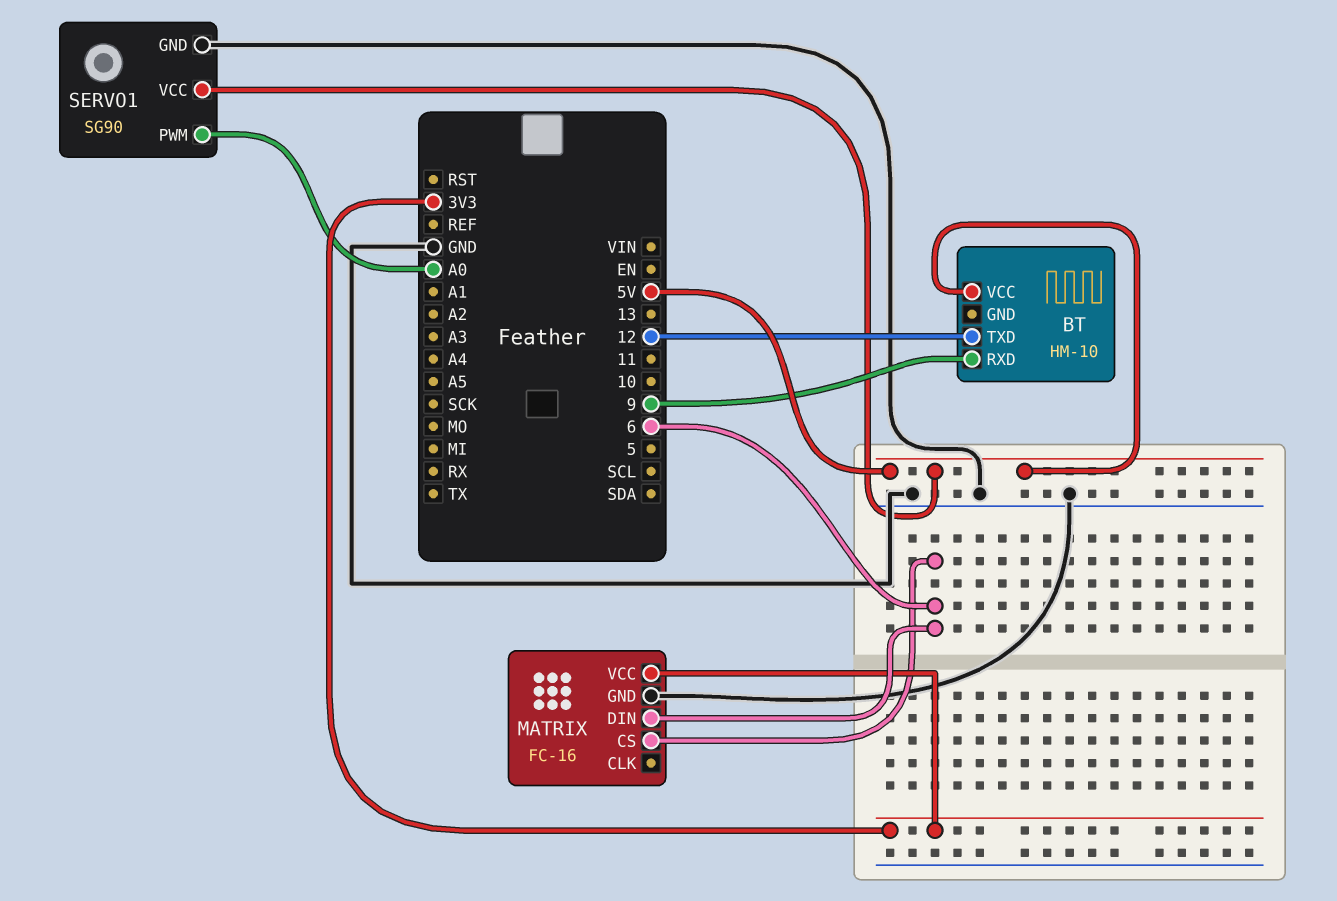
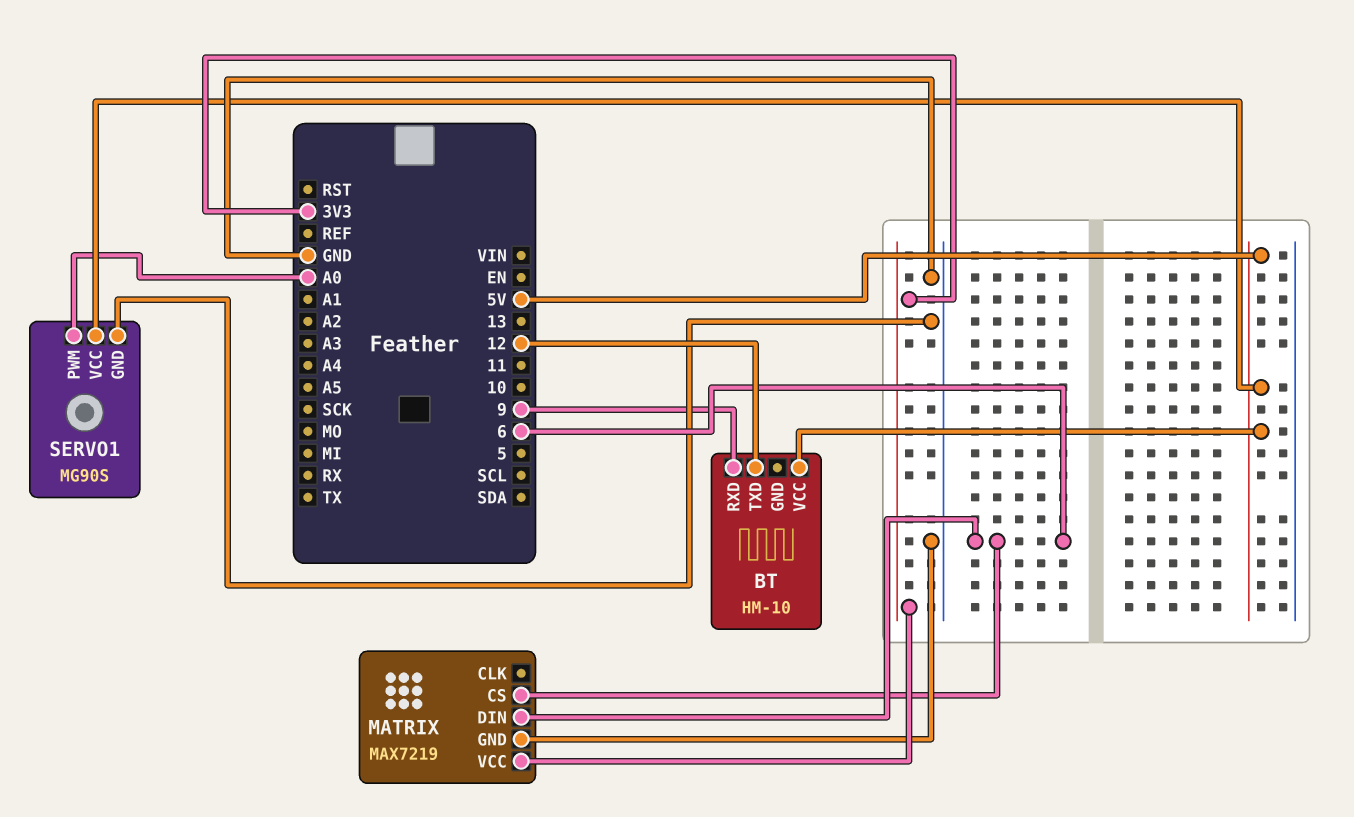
MATRIX: FC-16 -> MAX7219
SERVO1: SG90 -> MG90S

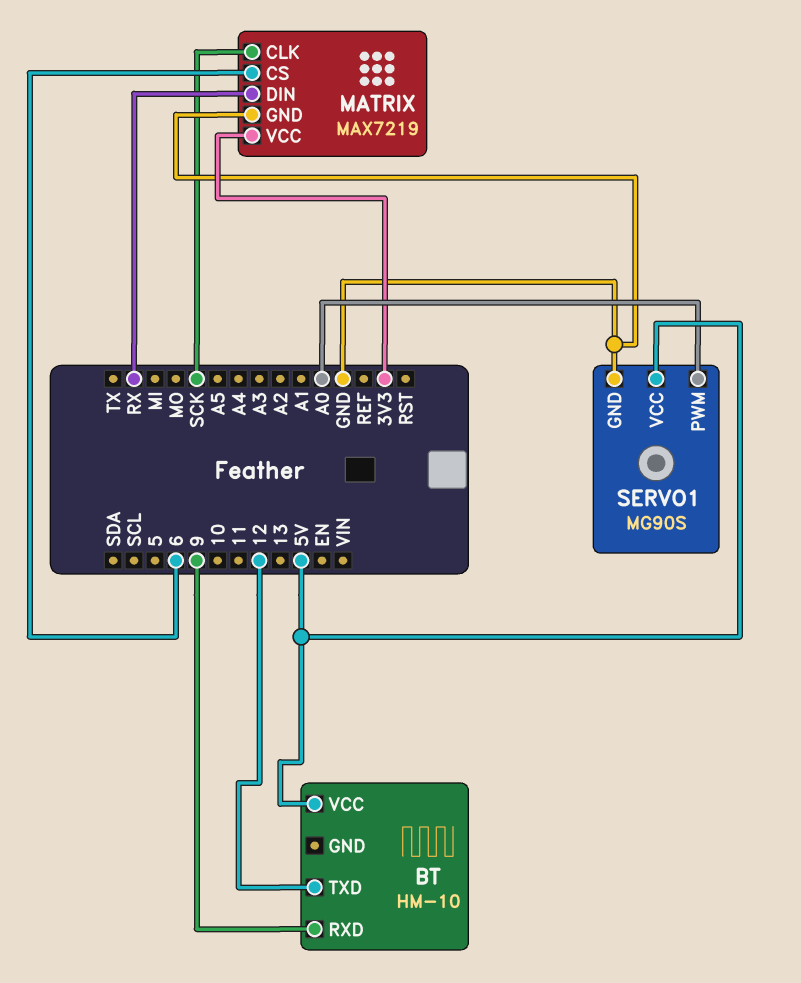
MATRIX pin CLK: none -> SCK
MATRIX pin DIN: 6 -> RX

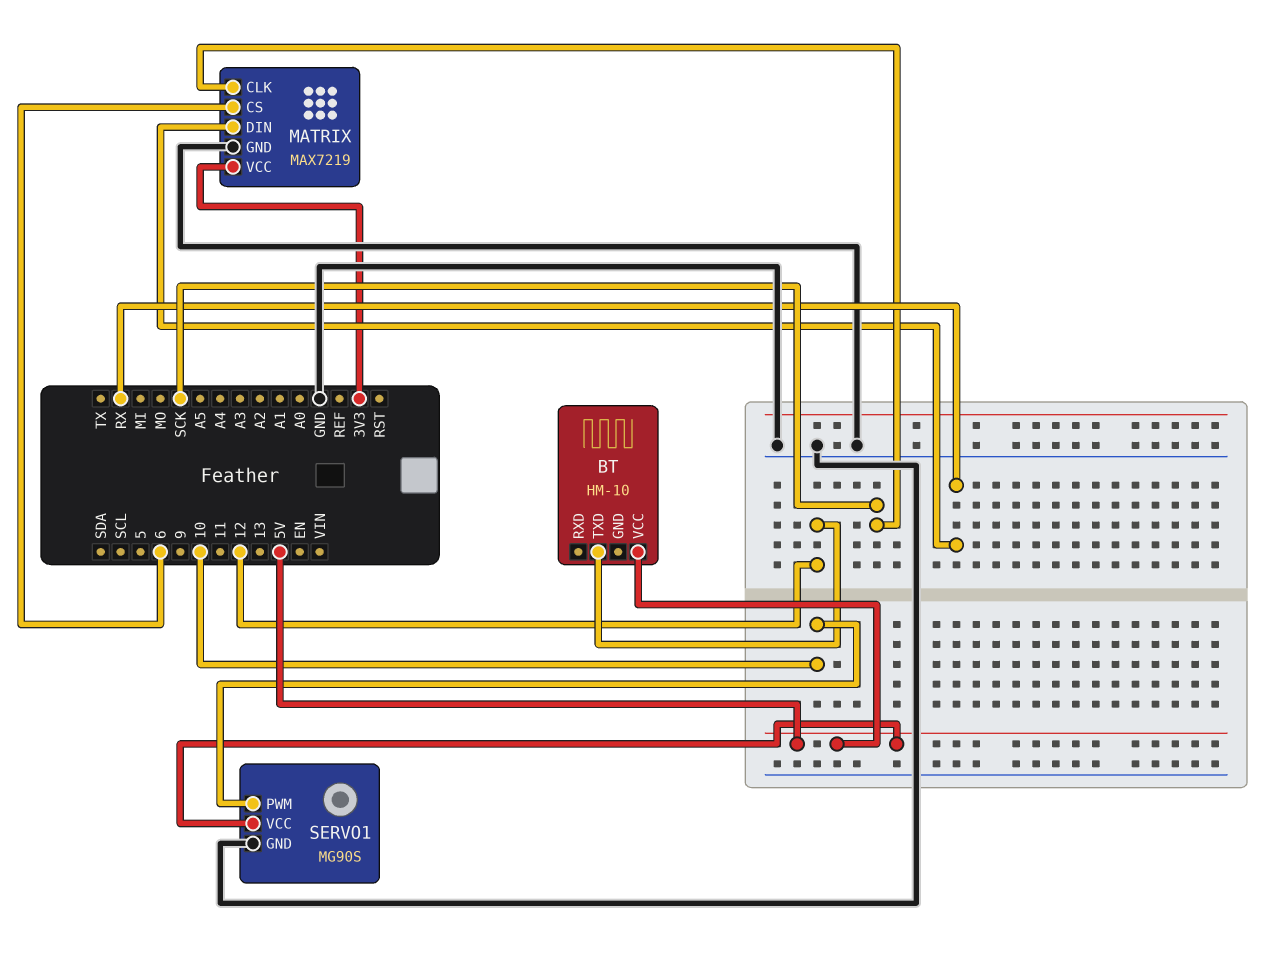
BT pin RXD: 9 -> none
SERVO1 pin PWM: A0 -> 10

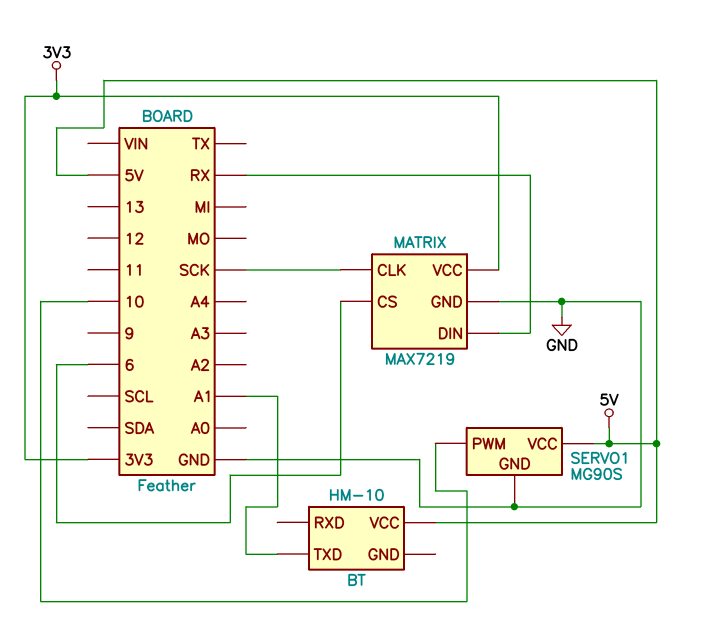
BT pin TXD: 12 -> A1

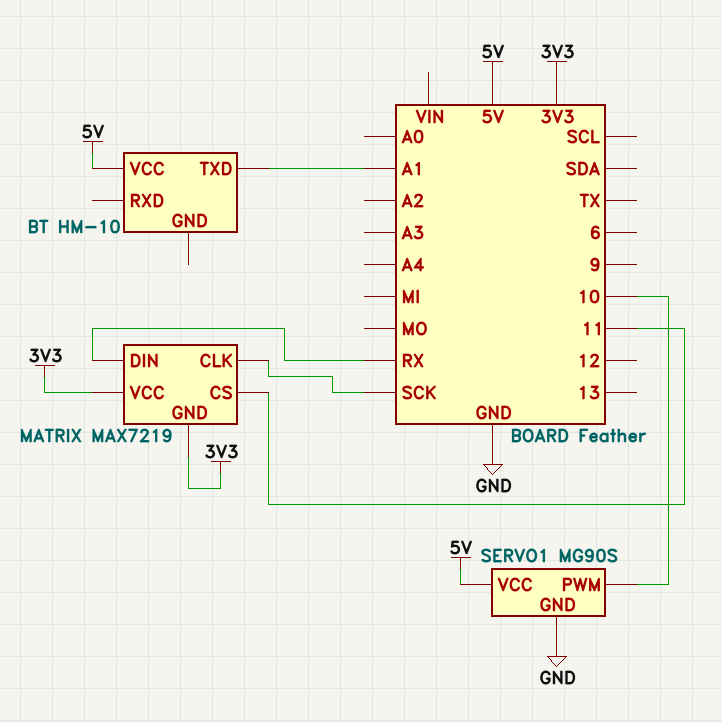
MATRIX pin CS: 6 -> 11
MATRIX pin GND: GND -> 3V3

